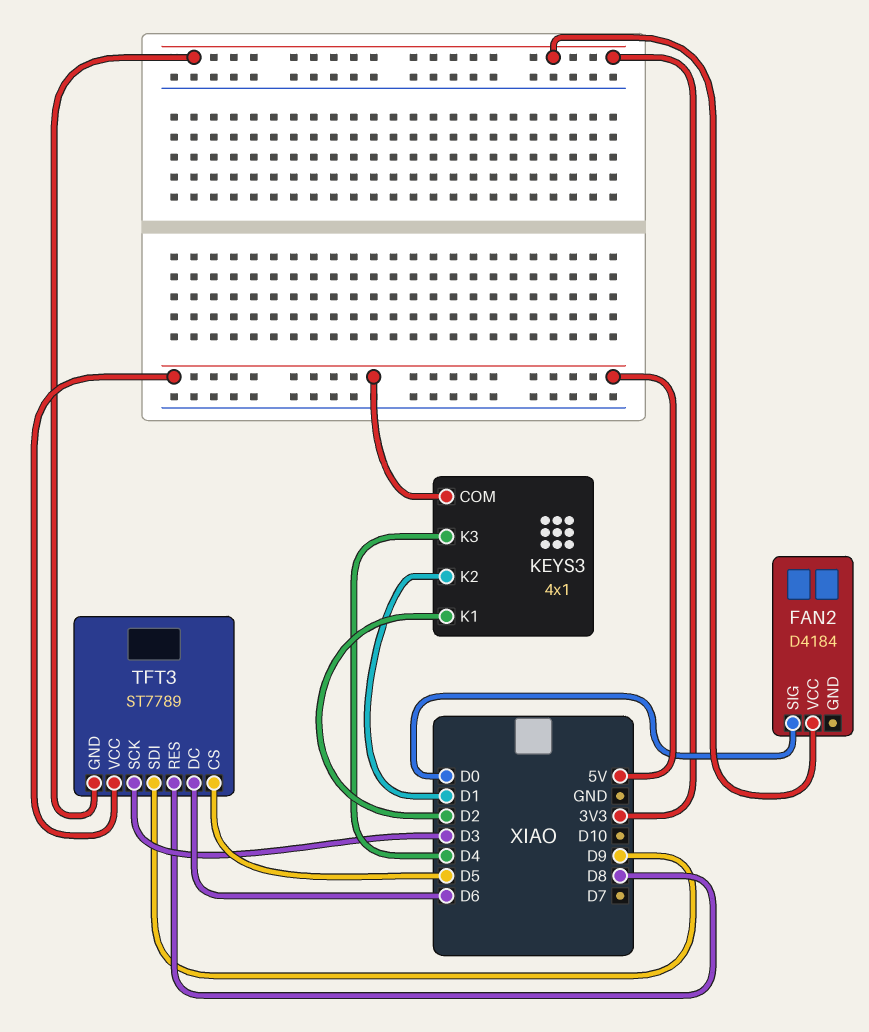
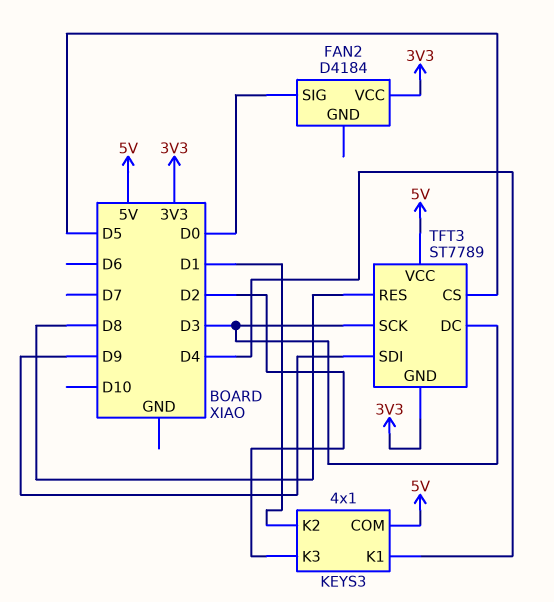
KEYS3 pin K1: D2 -> D4
KEYS3 pin K3: D4 -> D2
TFT3 pin DC: D6 -> D3

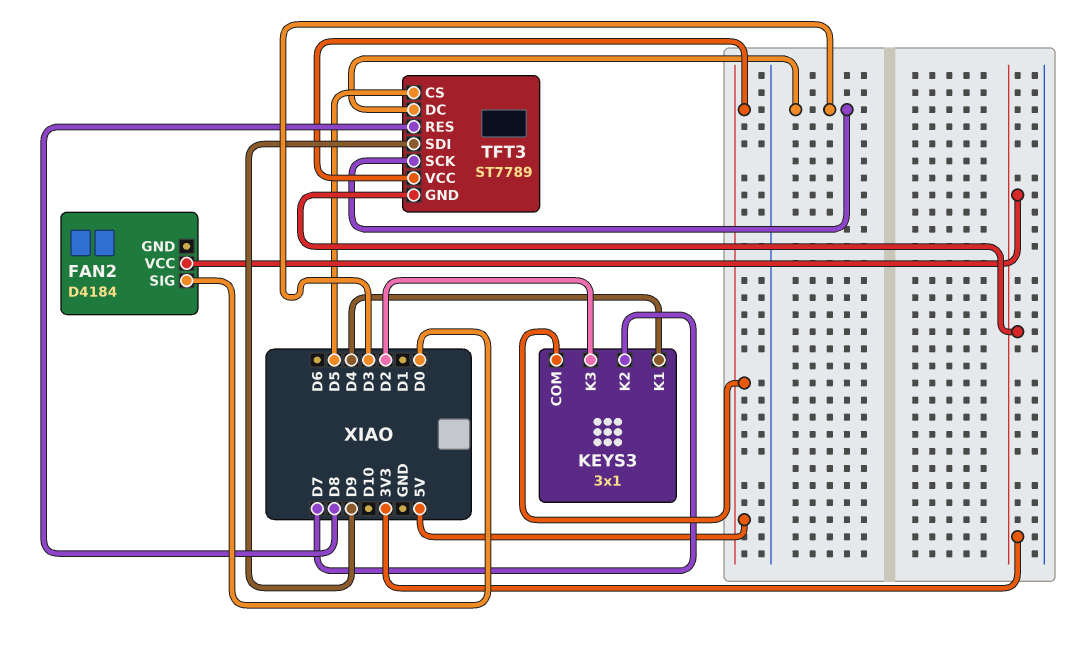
KEYS3: 4x1 -> 3x1
KEYS3 pin K2: D1 -> D7

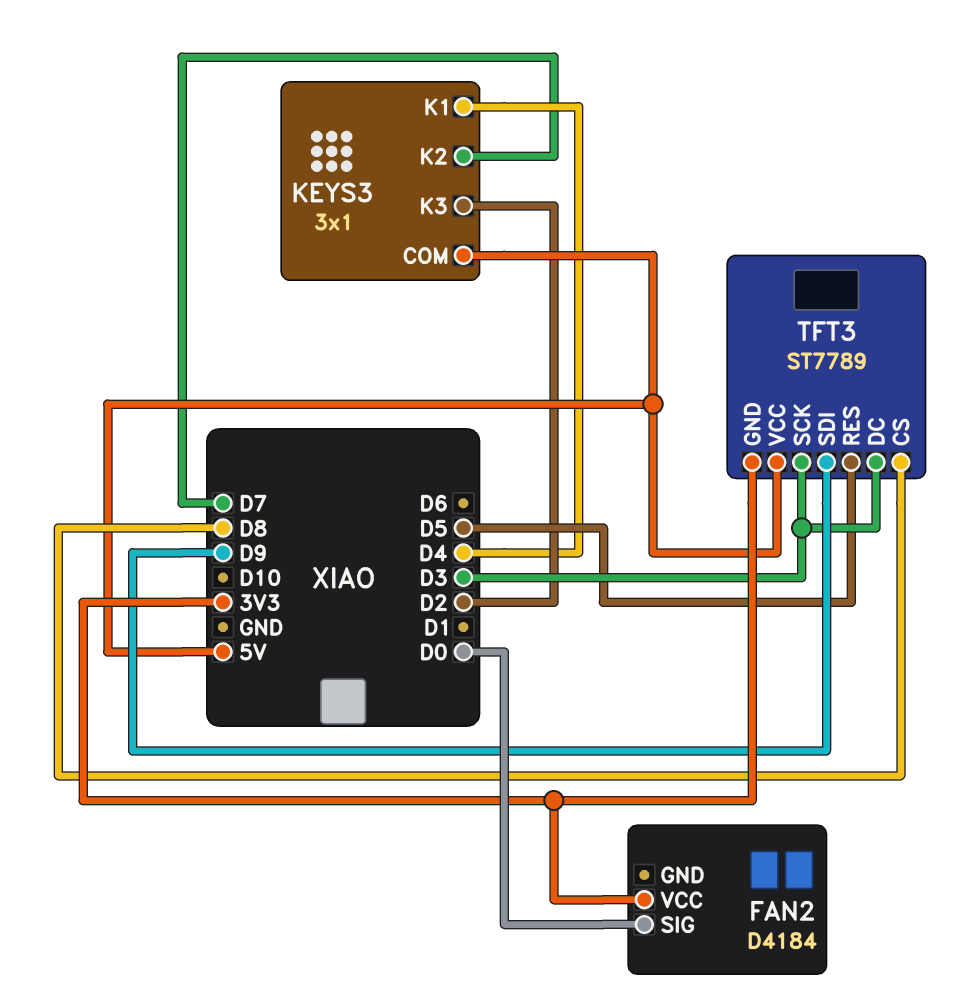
TFT3 pin CS: D5 -> D8
TFT3 pin RES: D8 -> D5

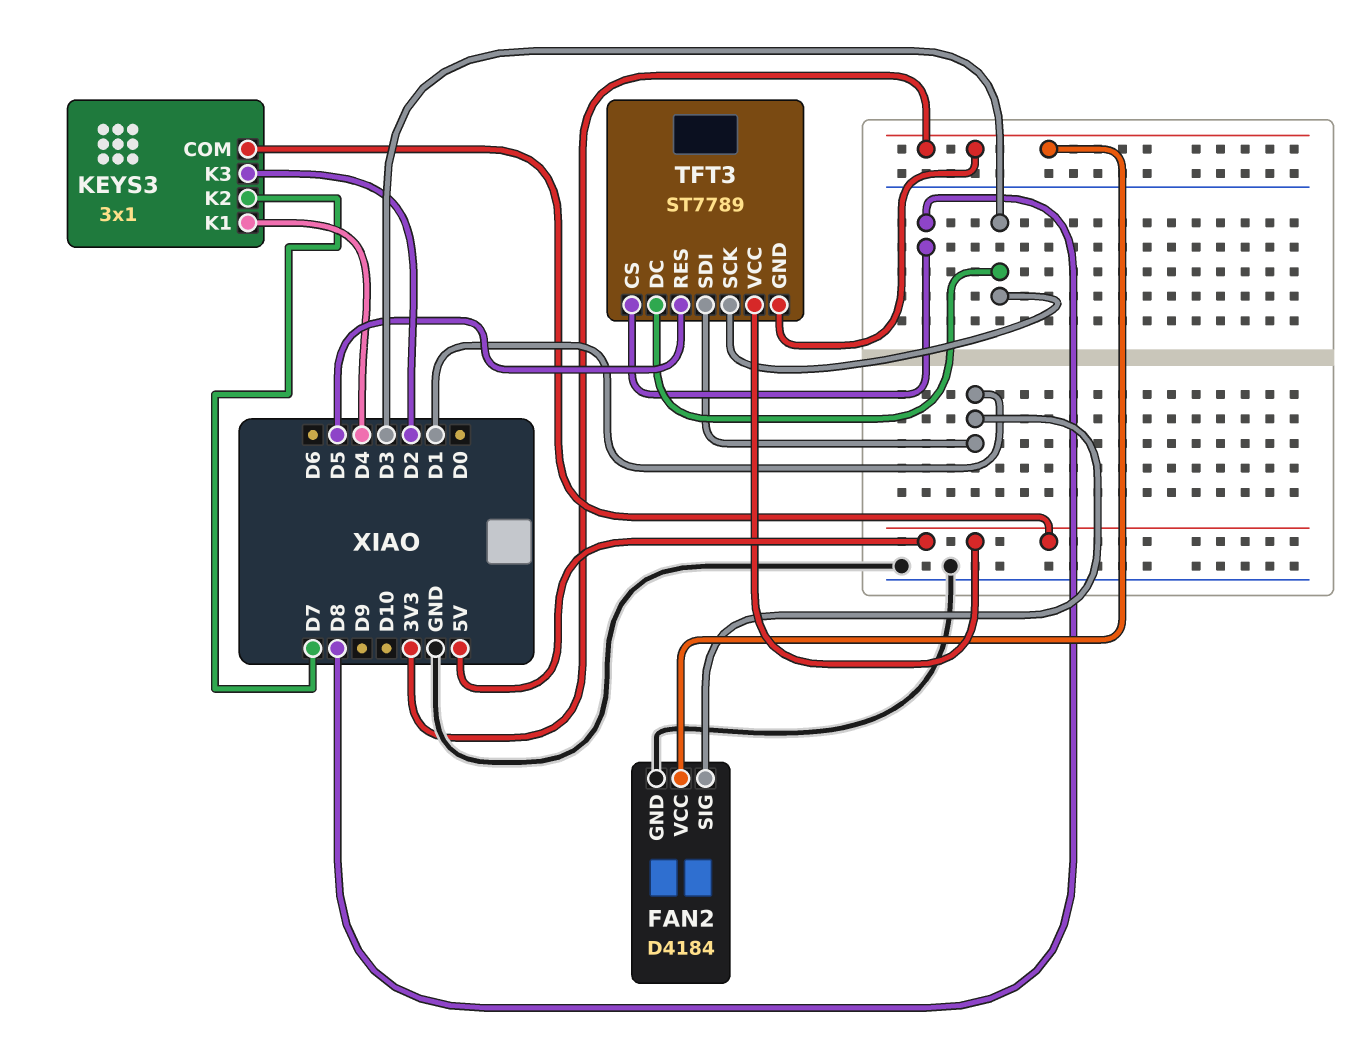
FAN2 pin GND: none -> GND
FAN2 pin SIG: D0 -> D1
TFT3 pin SDI: D9 -> D1

